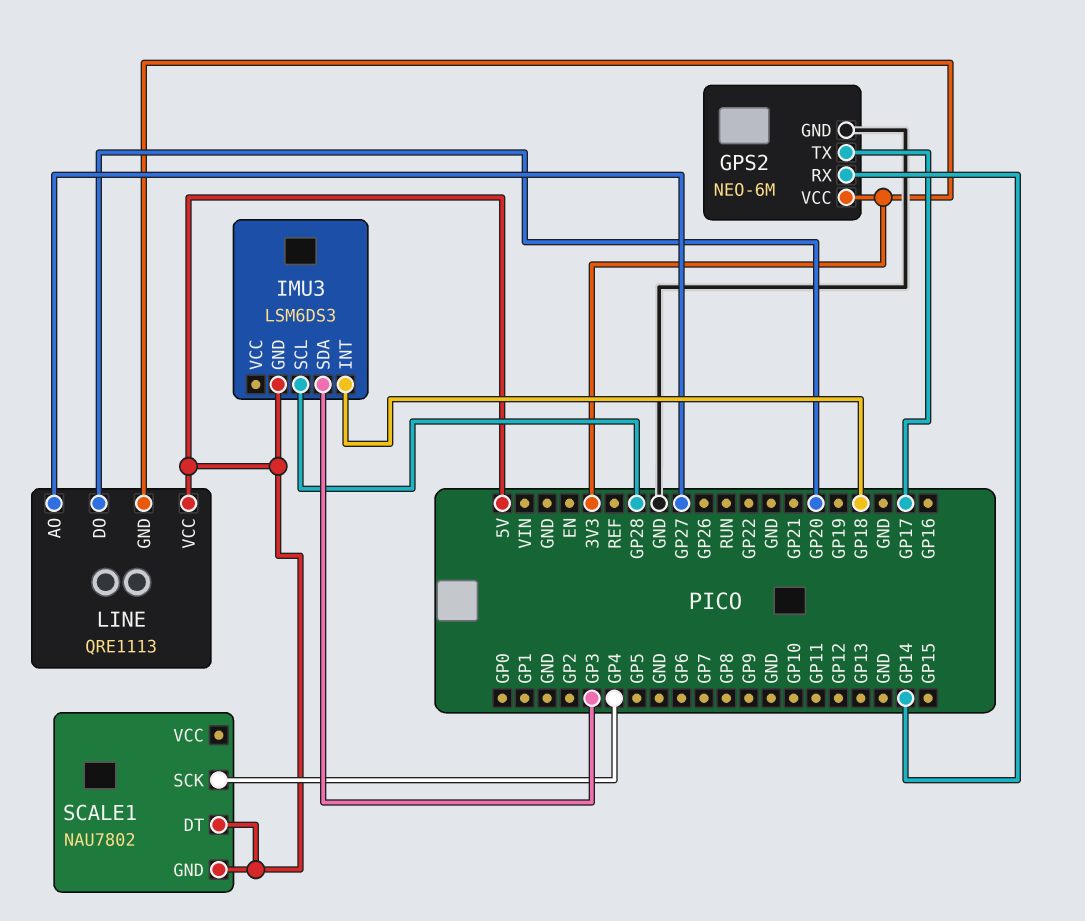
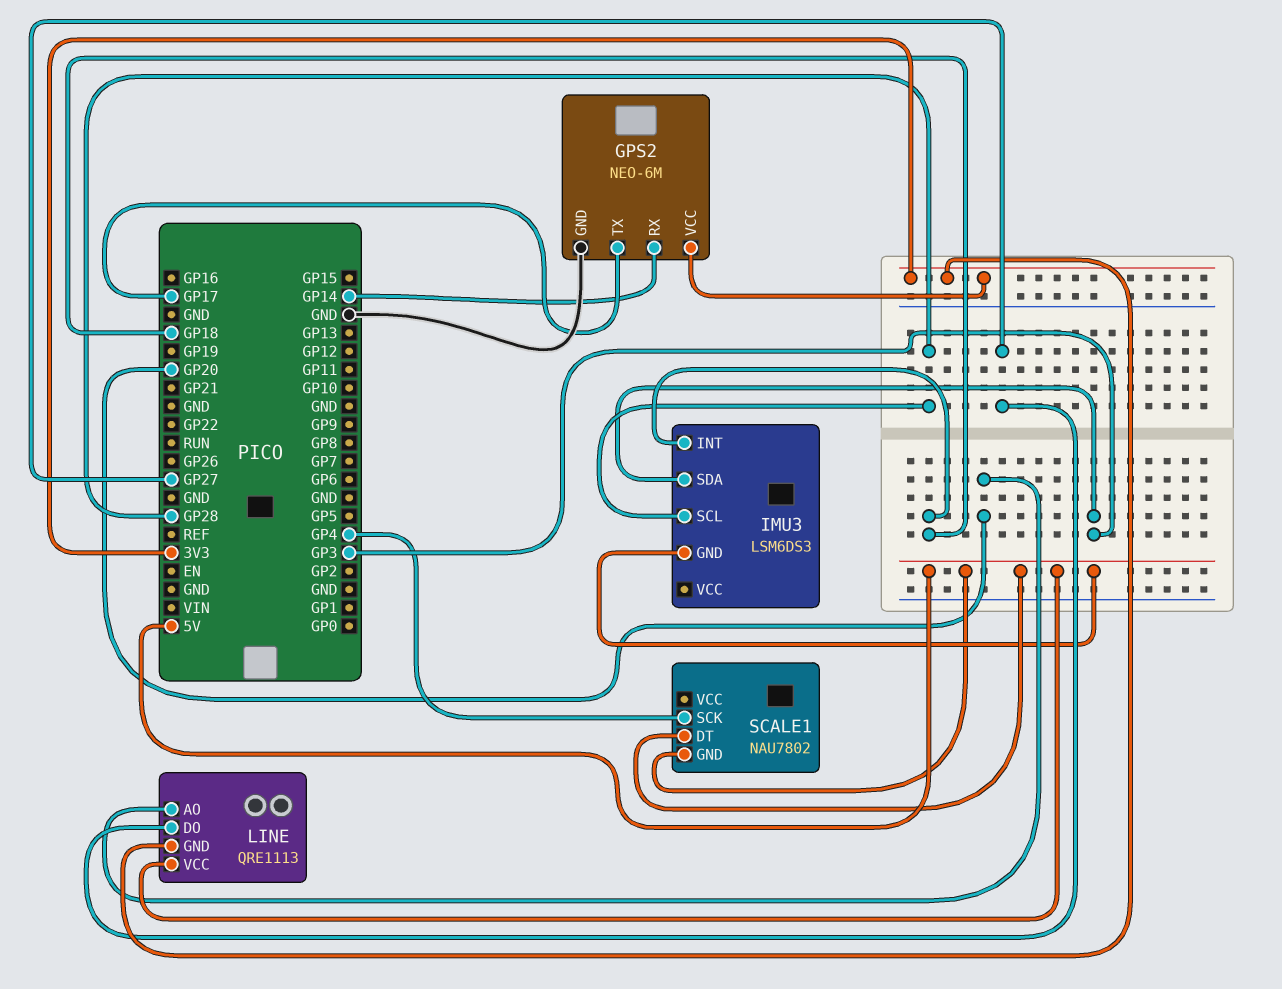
LINE pin AO: GP27 -> GP20
LINE pin DO: GP20 -> GP27

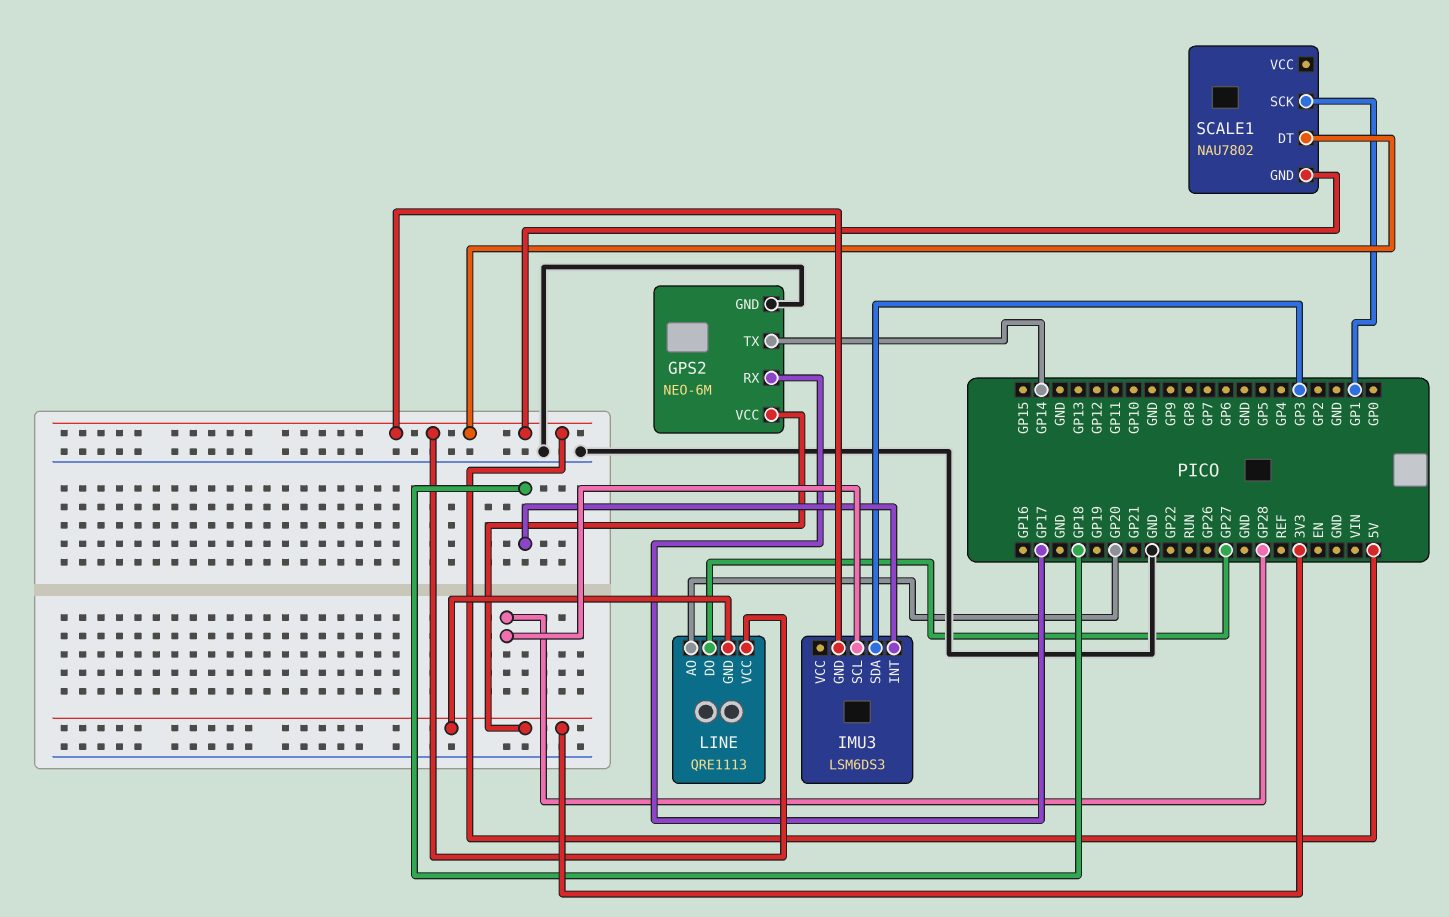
GPS2 pin RX: GP14 -> GP17
GPS2 pin TX: GP17 -> GP14
SCALE1 pin SCK: GP4 -> GP1

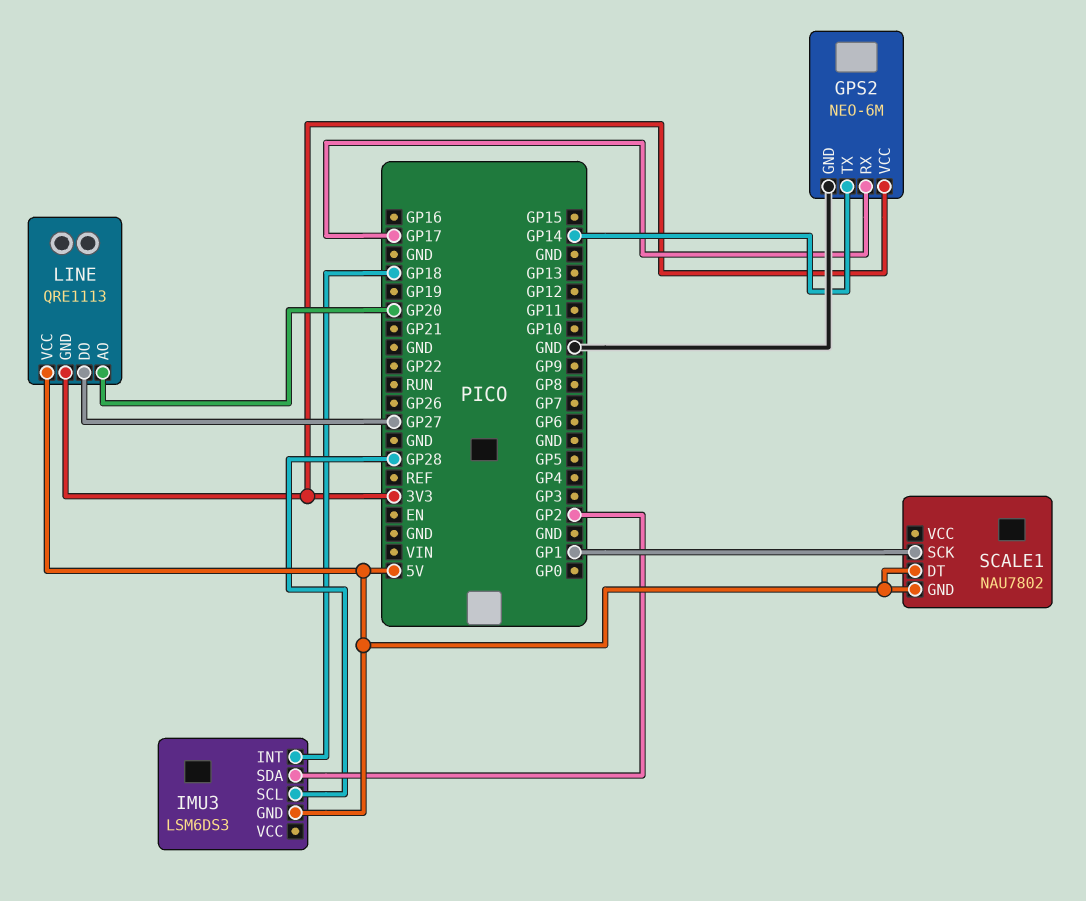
IMU3 pin SDA: GP3 -> GP2

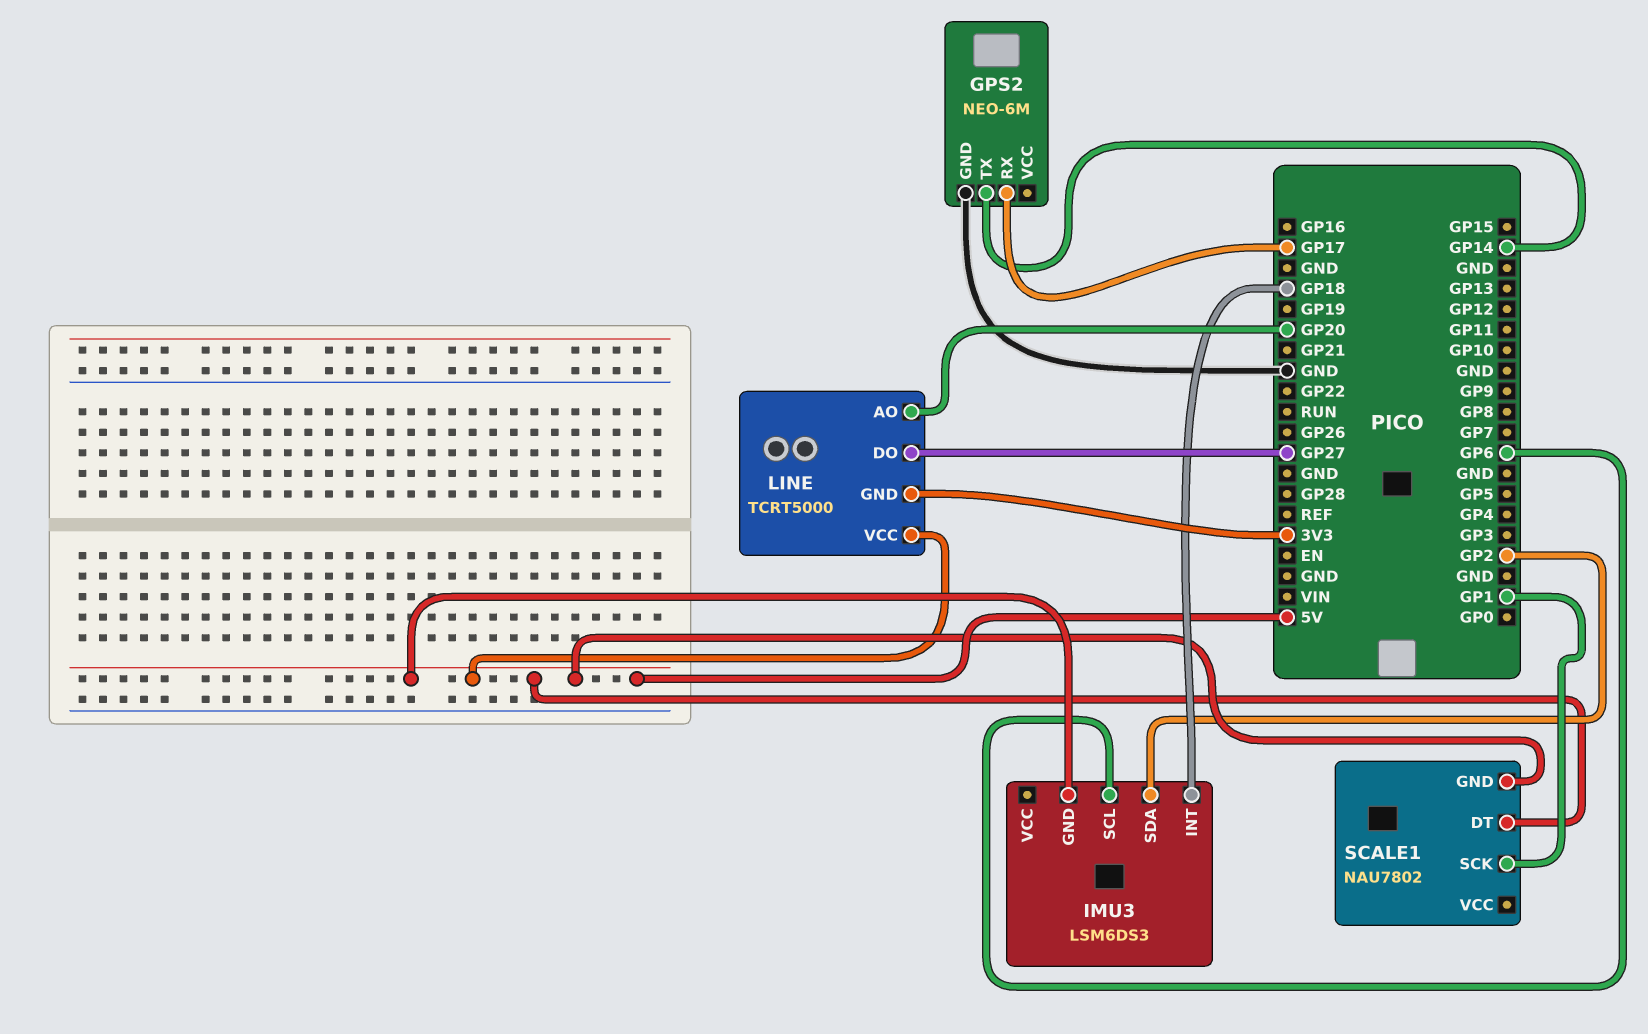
GPS2 pin VCC: 3V3 -> none
IMU3 pin SCL: GP28 -> GP6
LINE: QRE1113 -> TCRT5000

